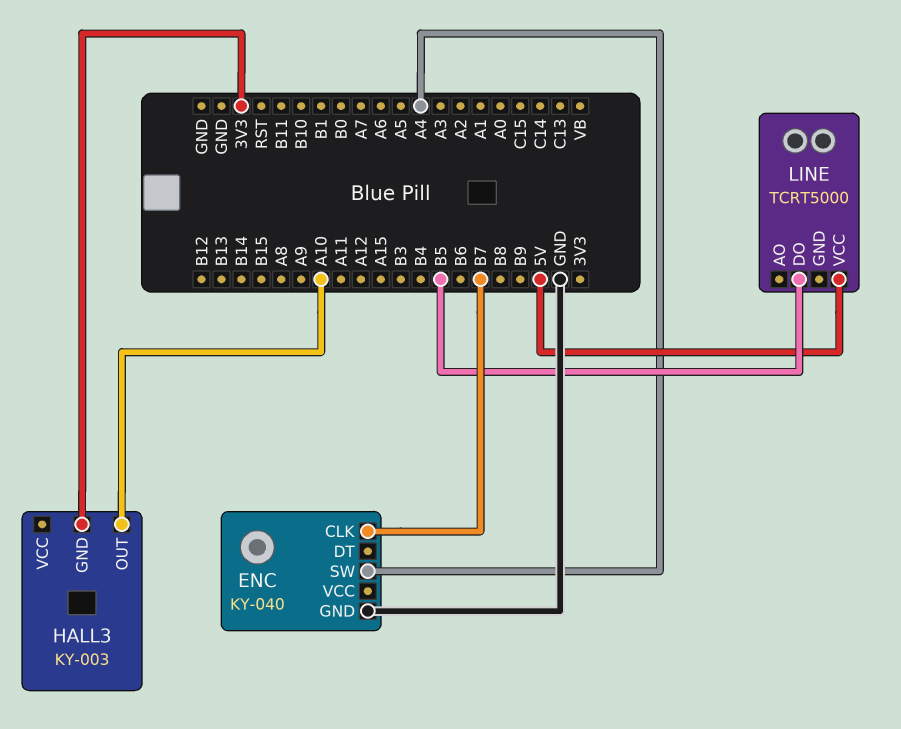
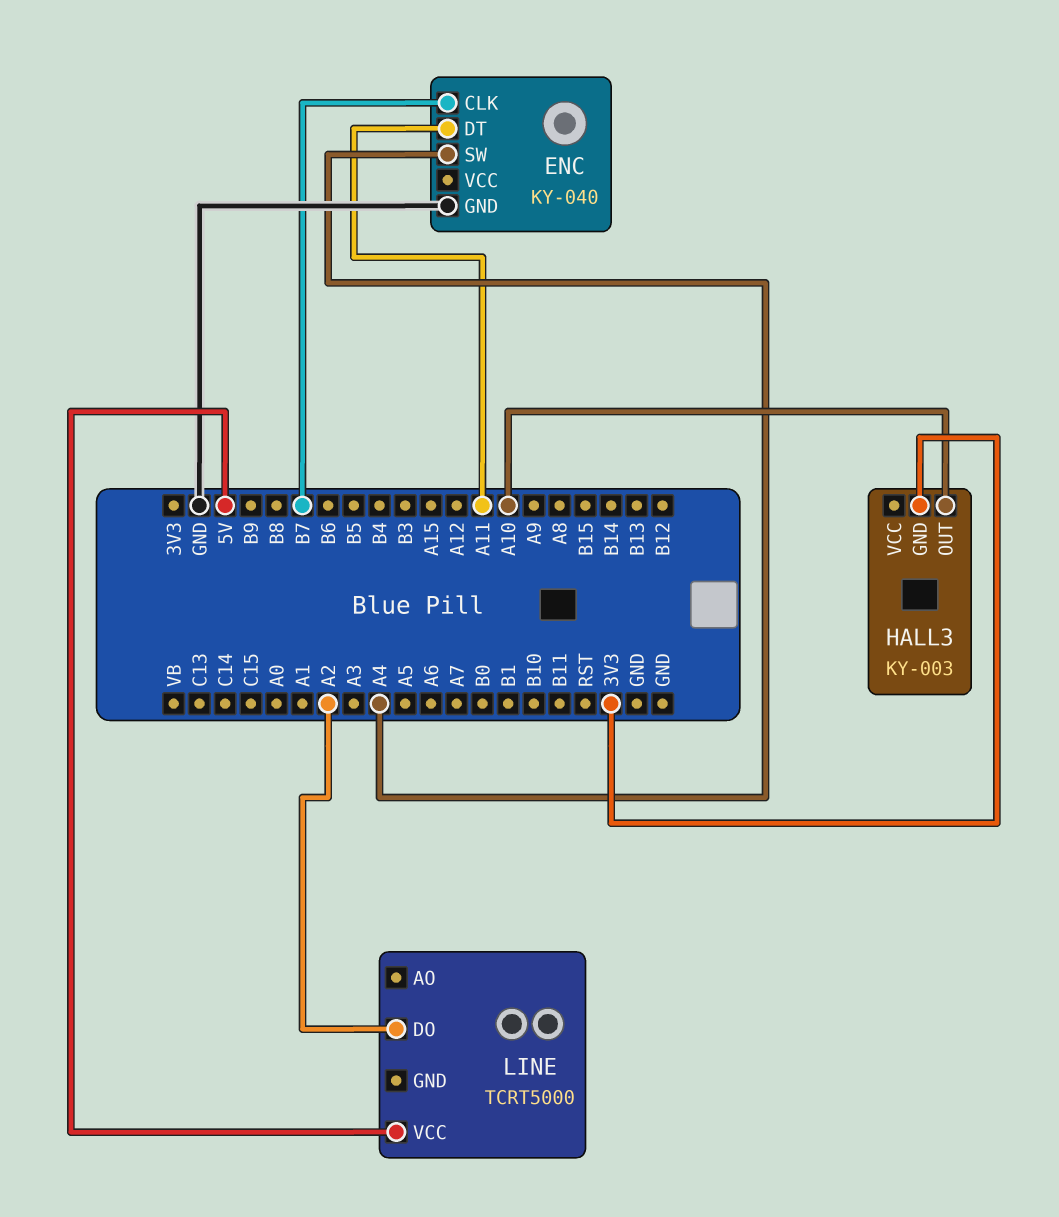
ENC pin DT: none -> A11
LINE pin DO: B5 -> A2

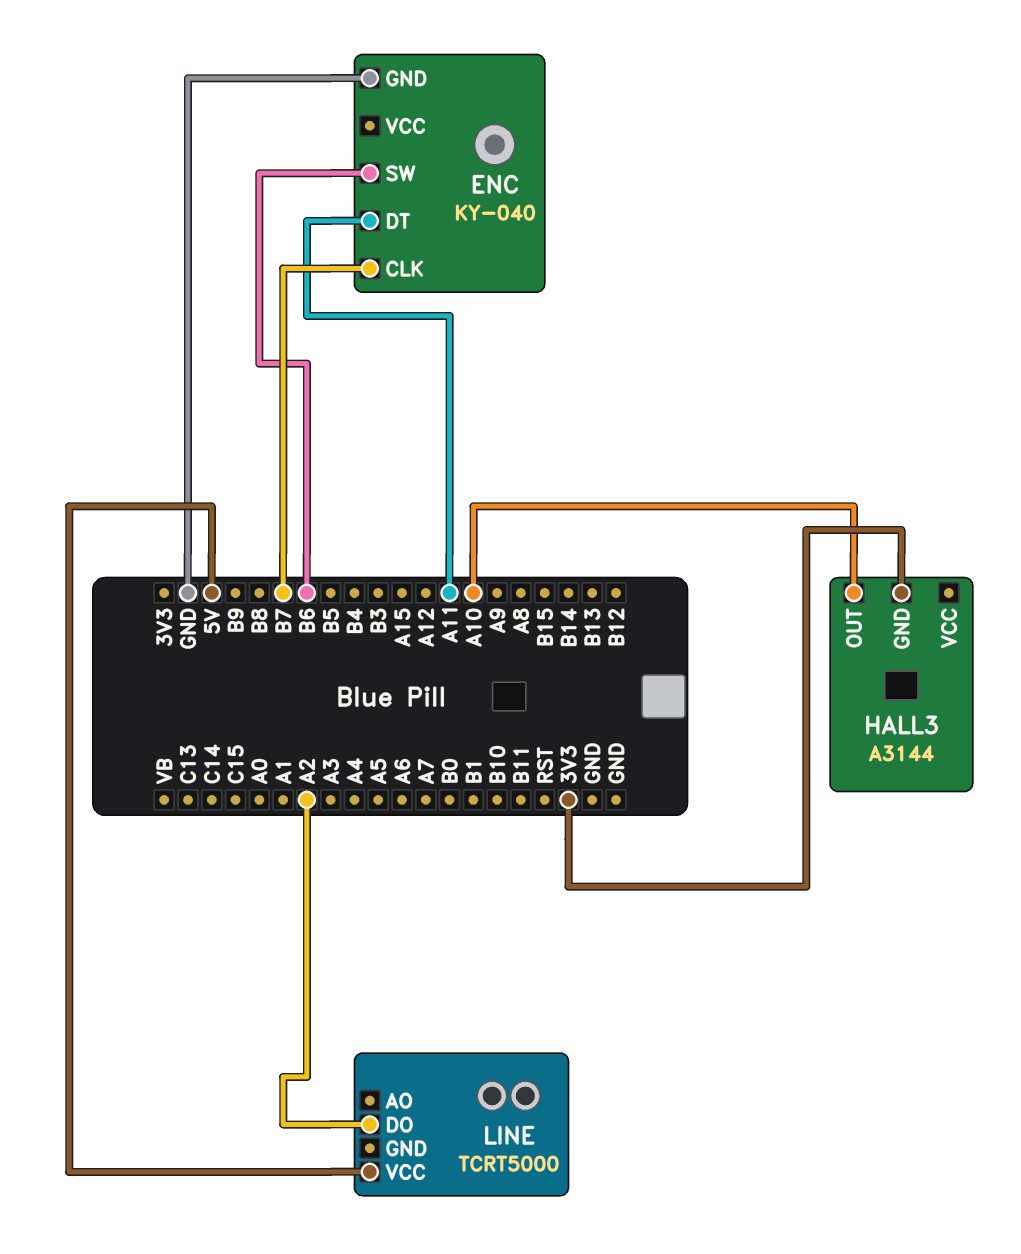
ENC pin SW: A4 -> B6
HALL3: KY-003 -> A3144

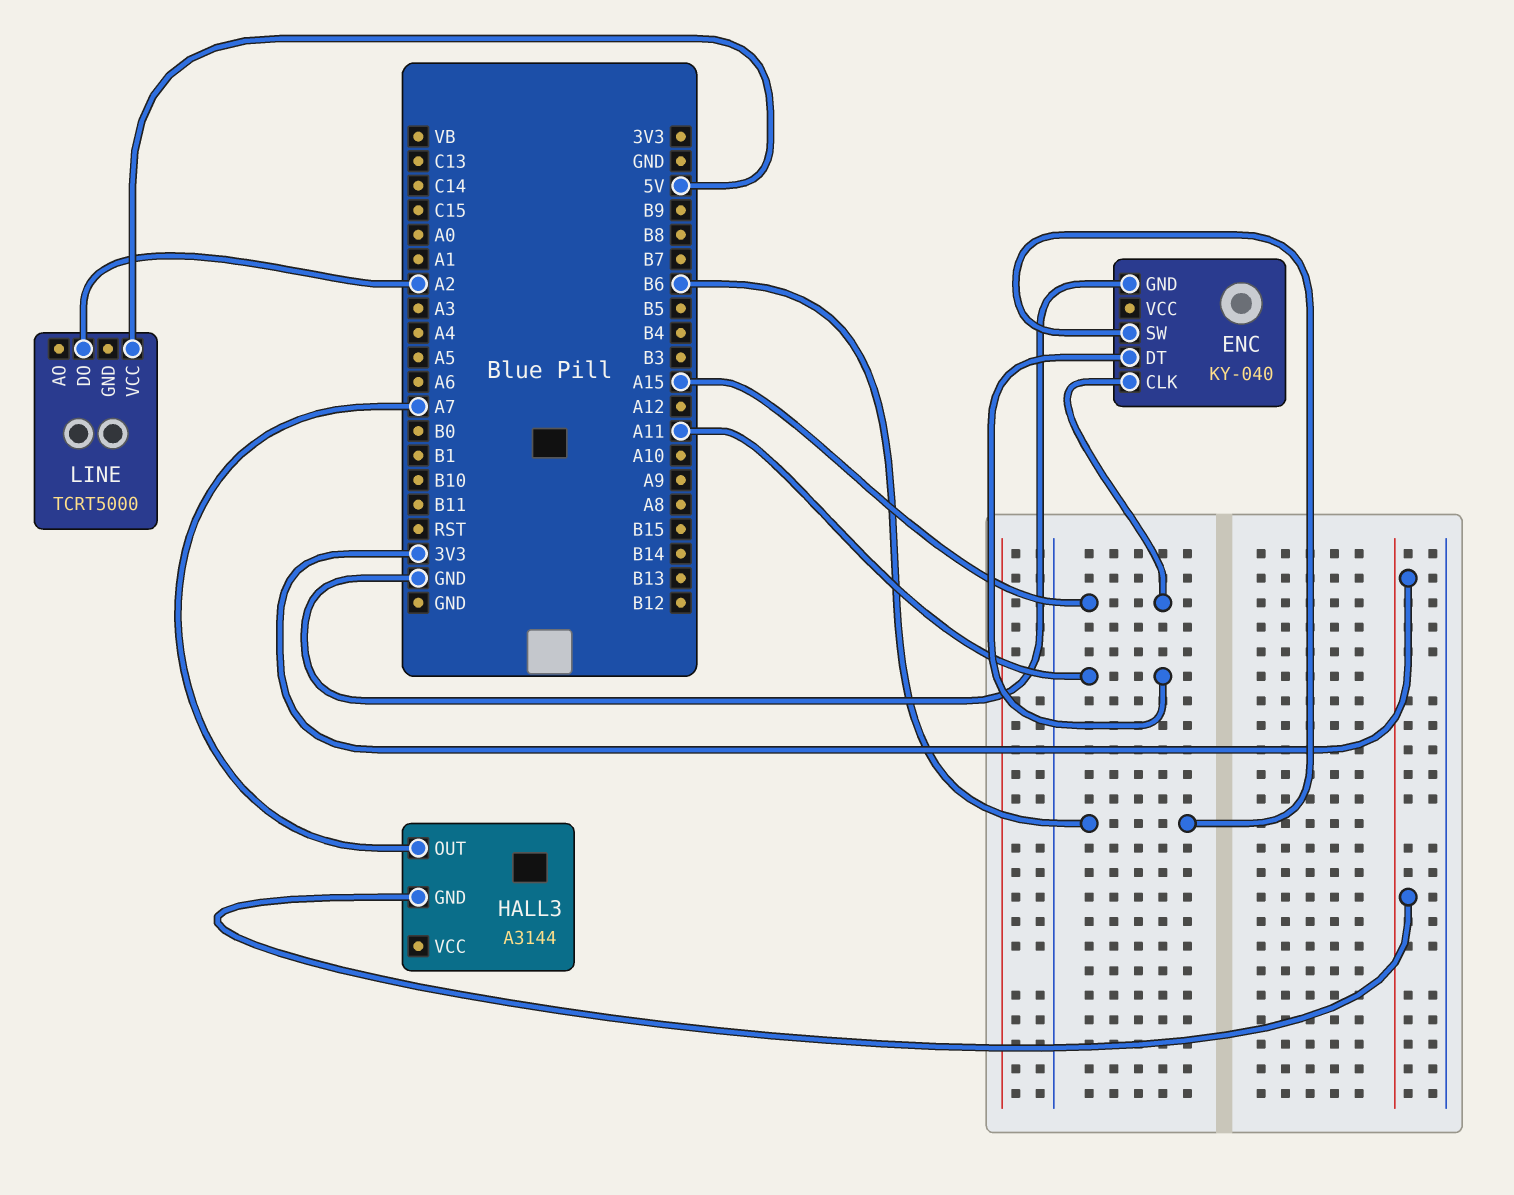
ENC pin CLK: B7 -> A15
HALL3 pin OUT: A10 -> A7

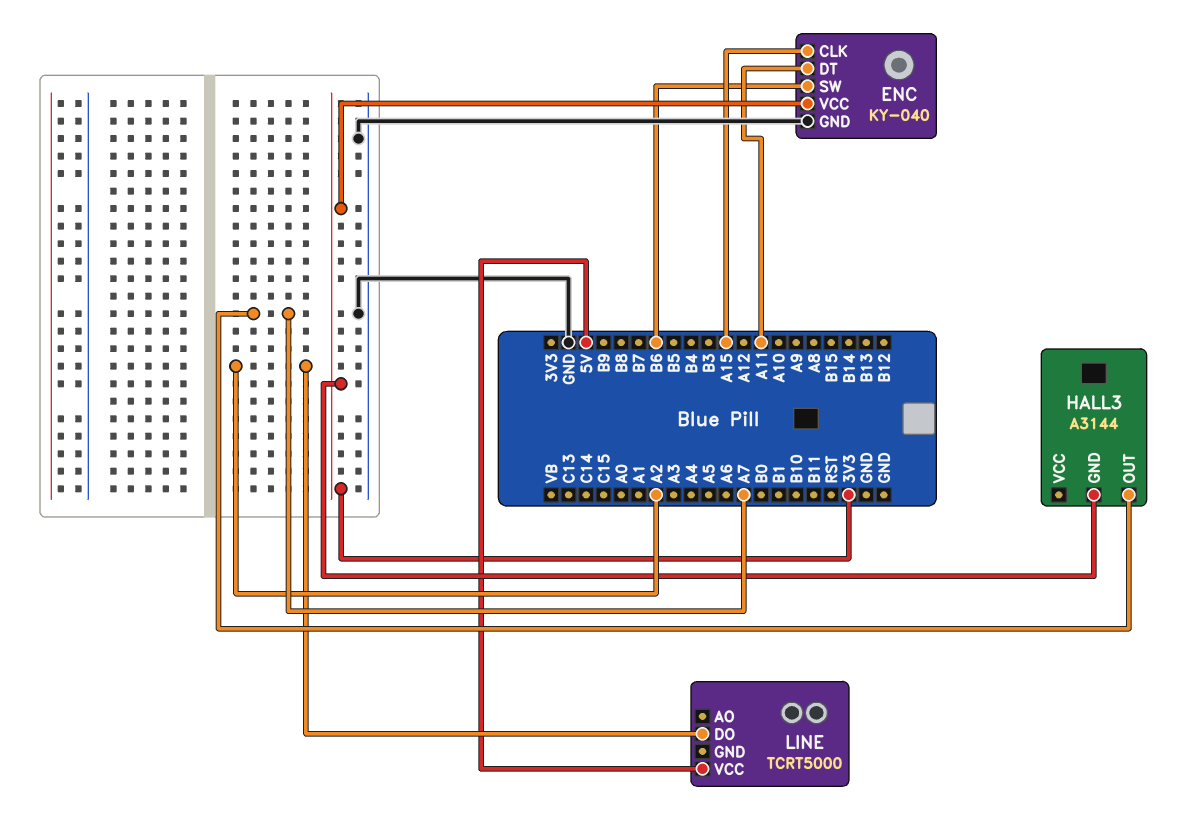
ENC pin VCC: none -> 3V3

